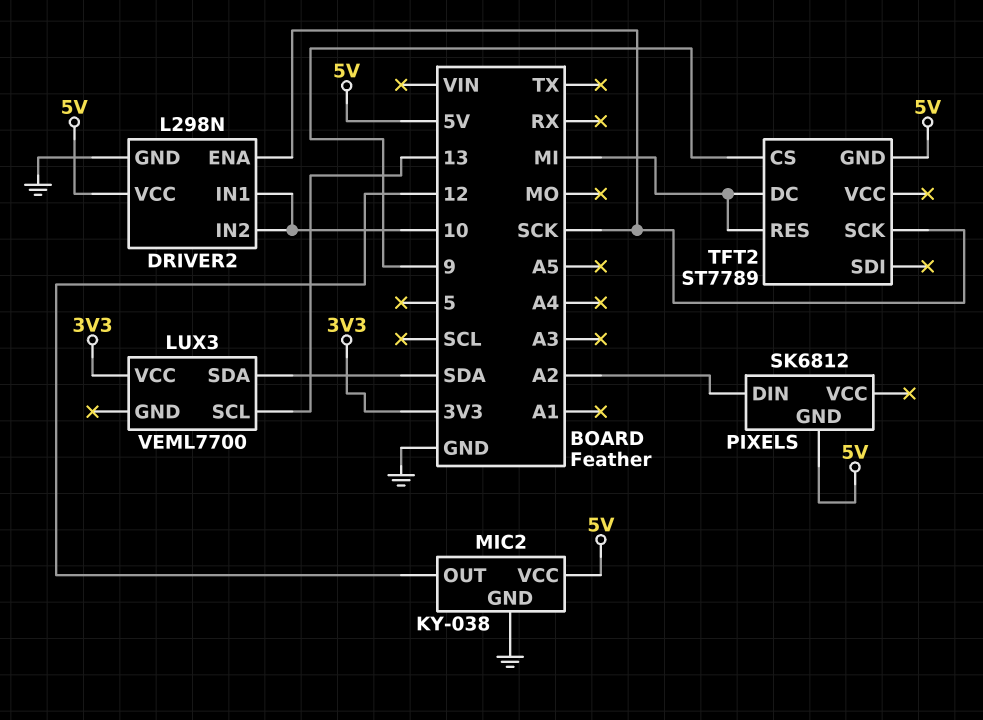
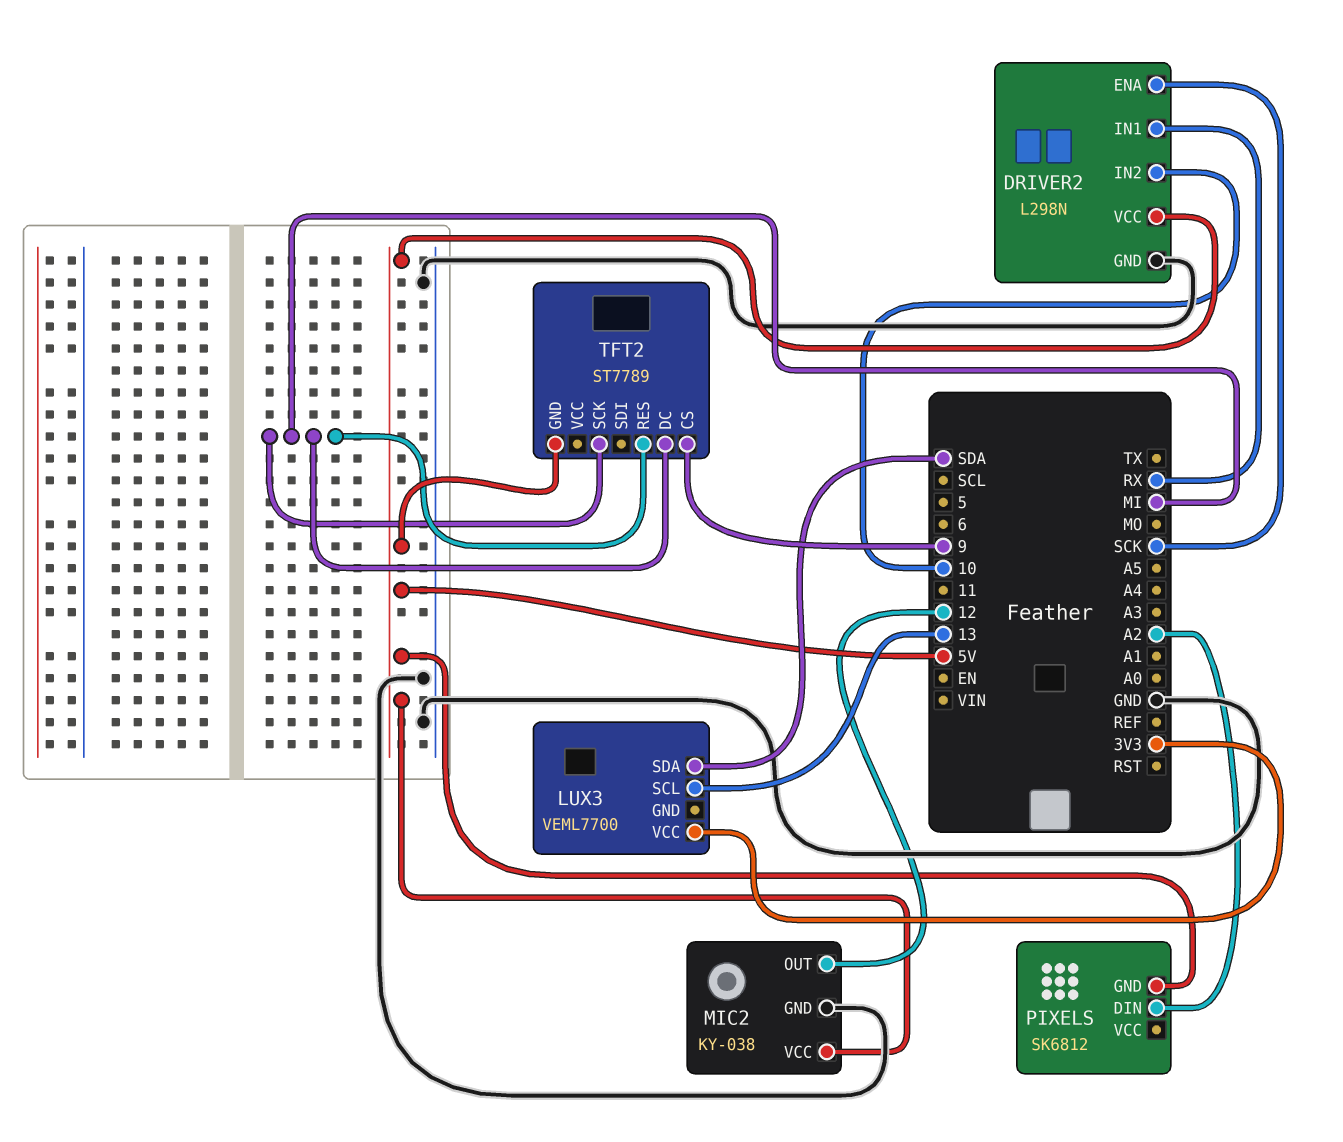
DRIVER2 pin IN1: 10 -> RX
TFT2 pin SCK: SCK -> MI

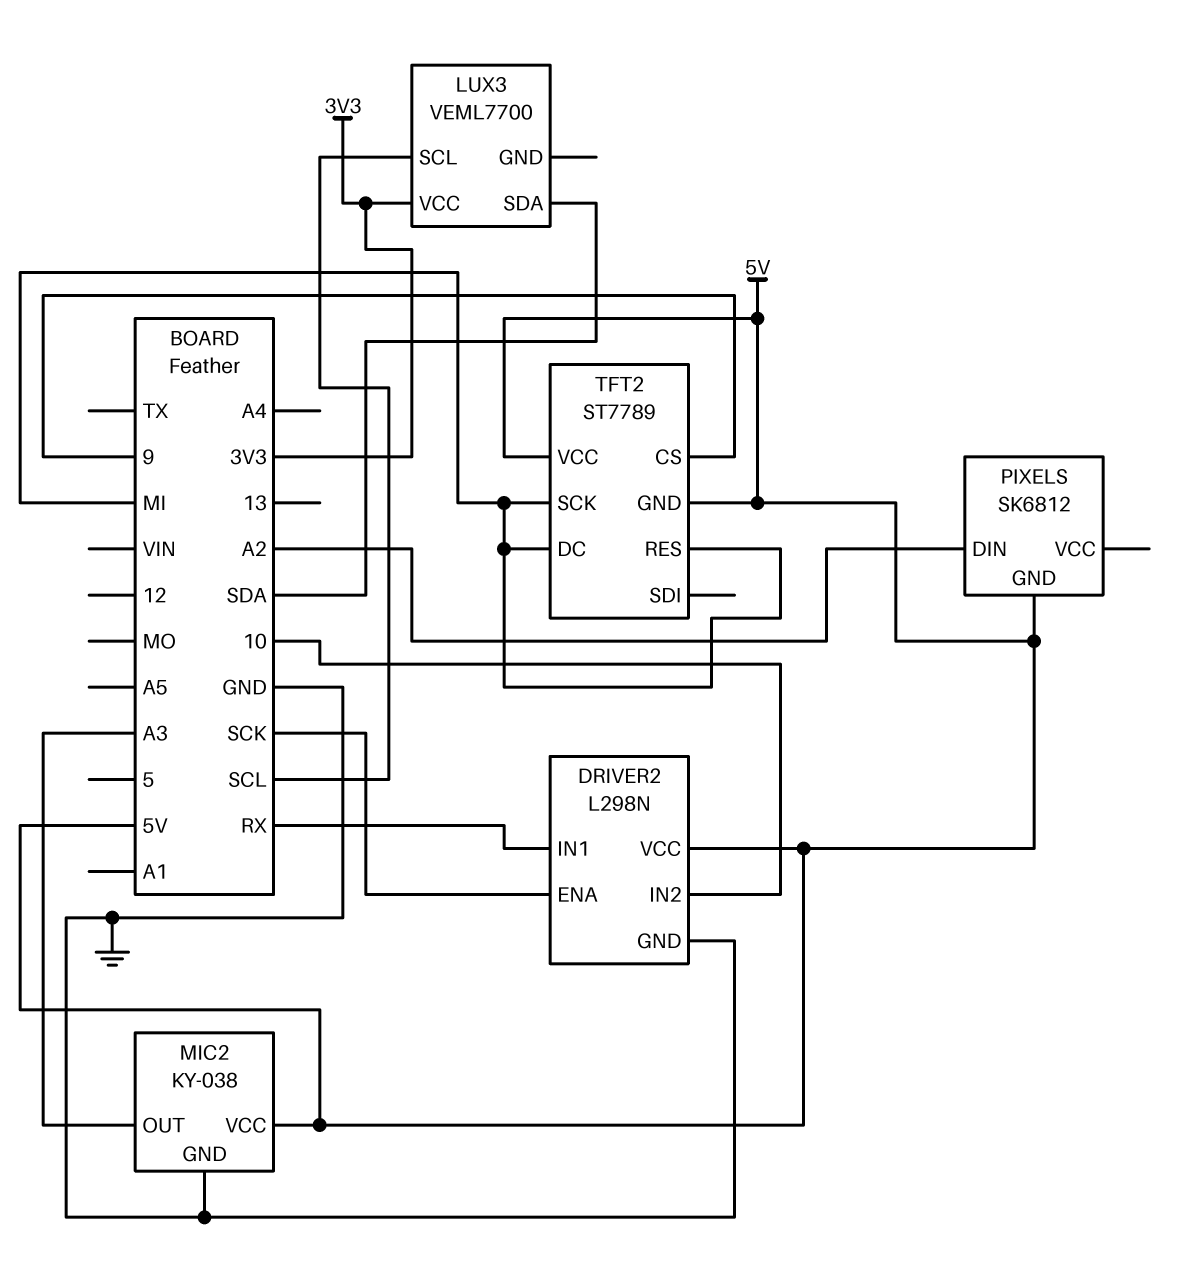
LUX3 pin SCL: 13 -> SCL
MIC2 pin OUT: 12 -> A3
TFT2 pin VCC: none -> 5V

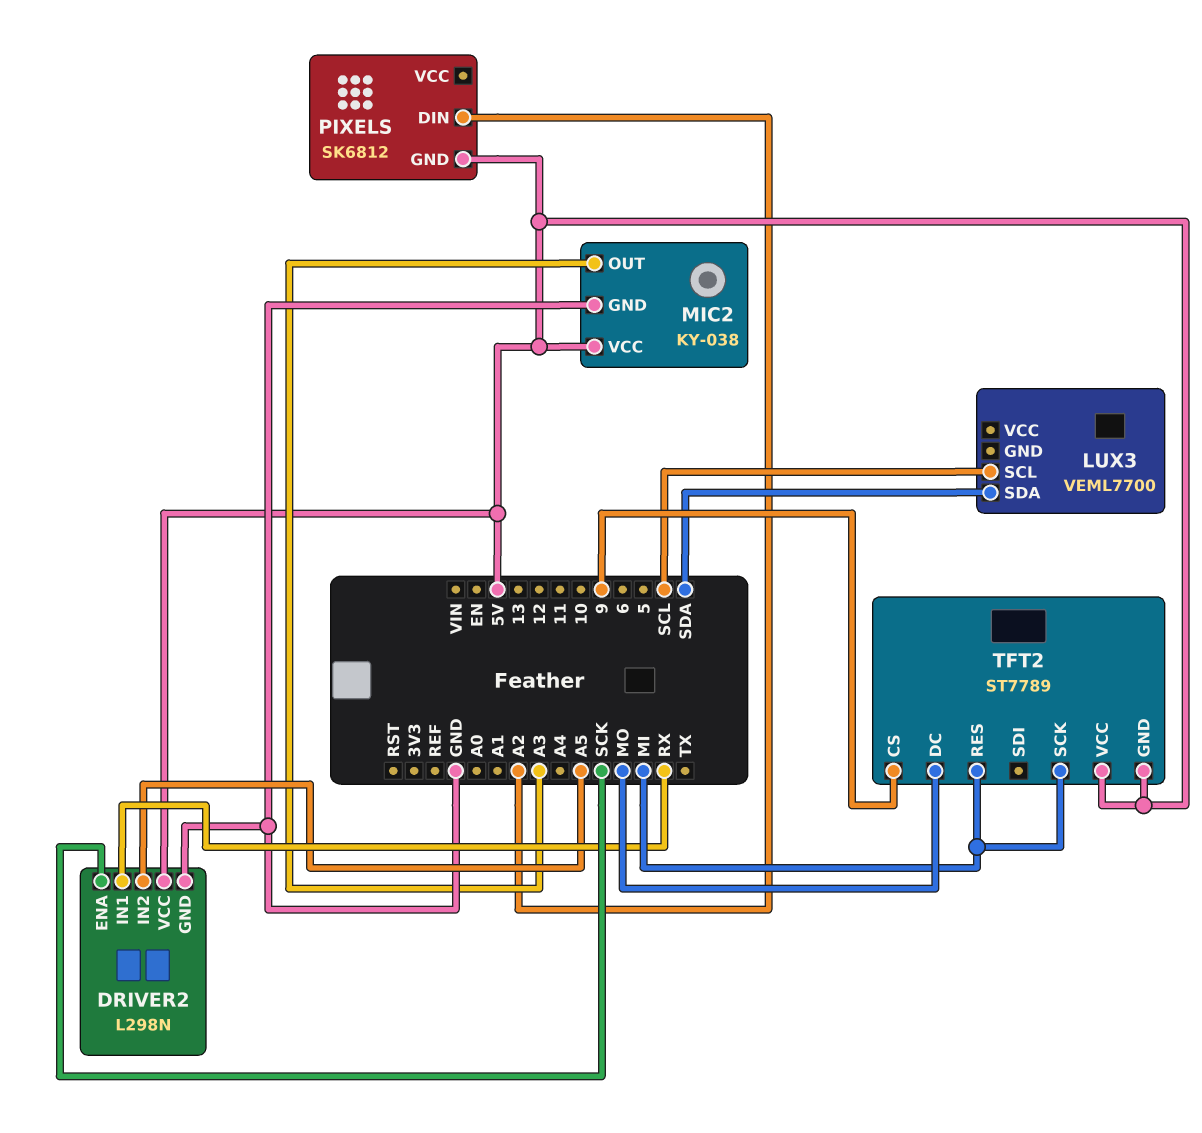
DRIVER2 pin IN2: 10 -> A5
LUX3 pin VCC: 3V3 -> none
TFT2 pin DC: MI -> MO

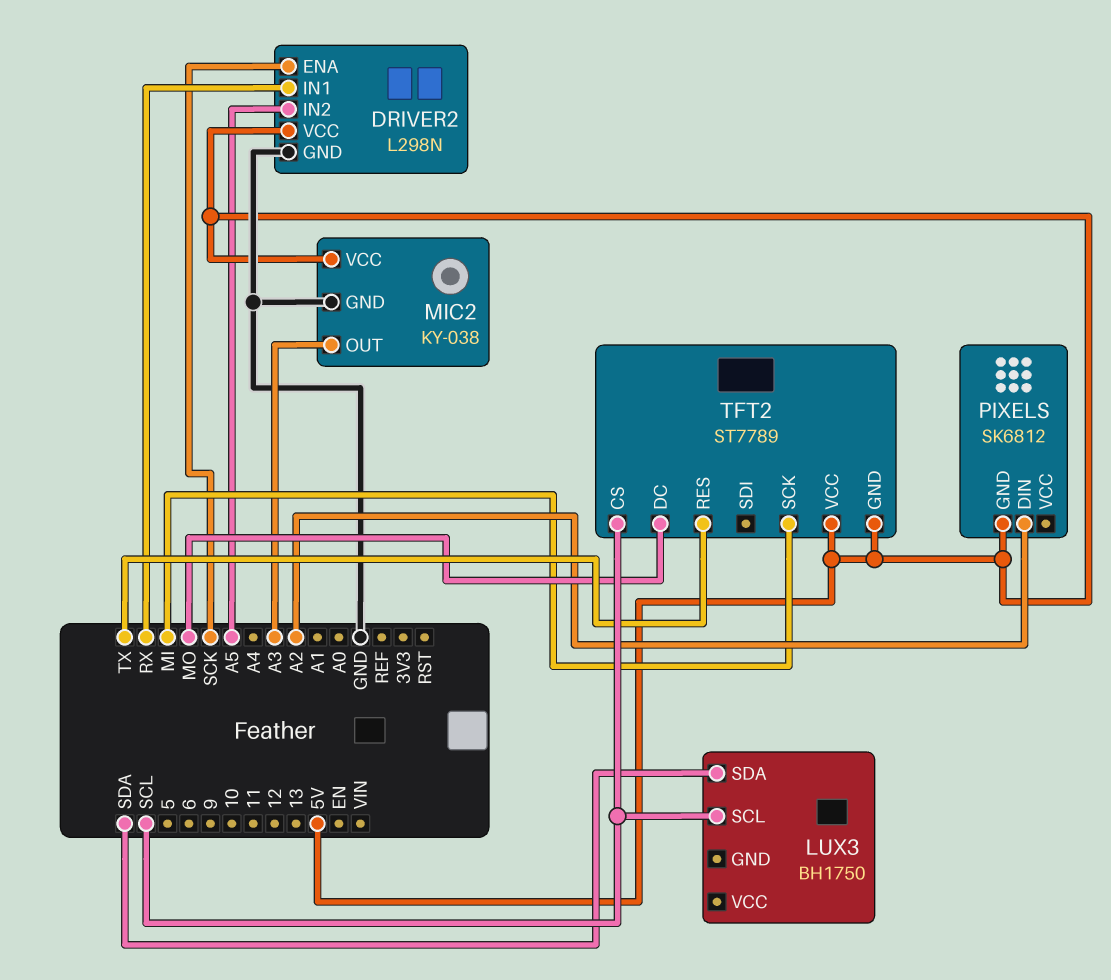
LUX3: VEML7700 -> BH1750
TFT2 pin CS: 9 -> SCL
TFT2 pin RES: MI -> TX

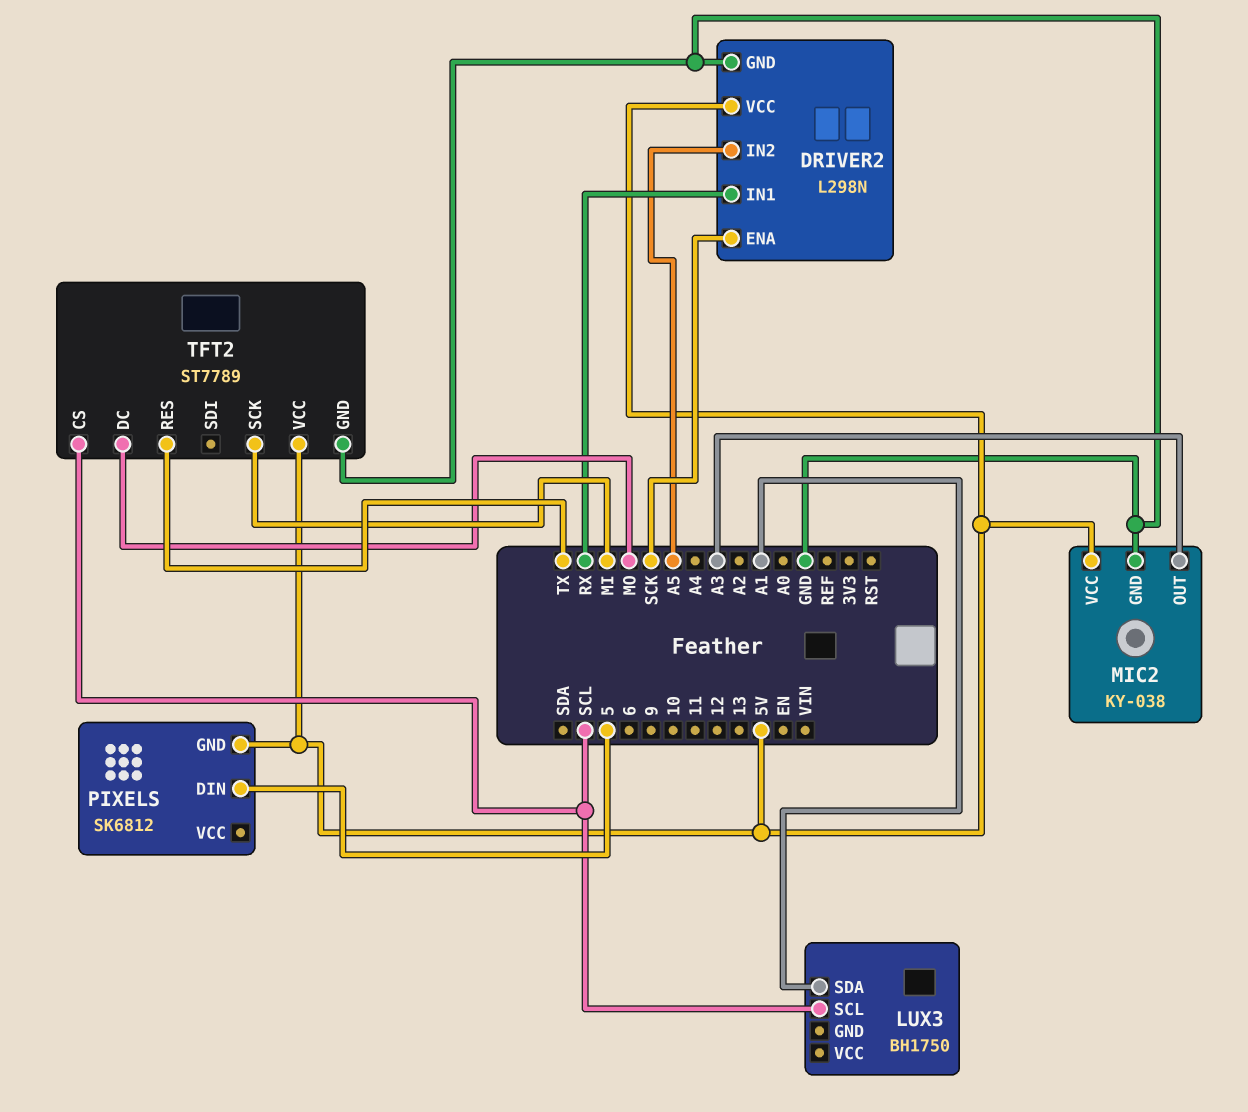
LUX3 pin SDA: SDA -> A1
PIXELS pin DIN: A2 -> 5
TFT2 pin GND: 5V -> GND

